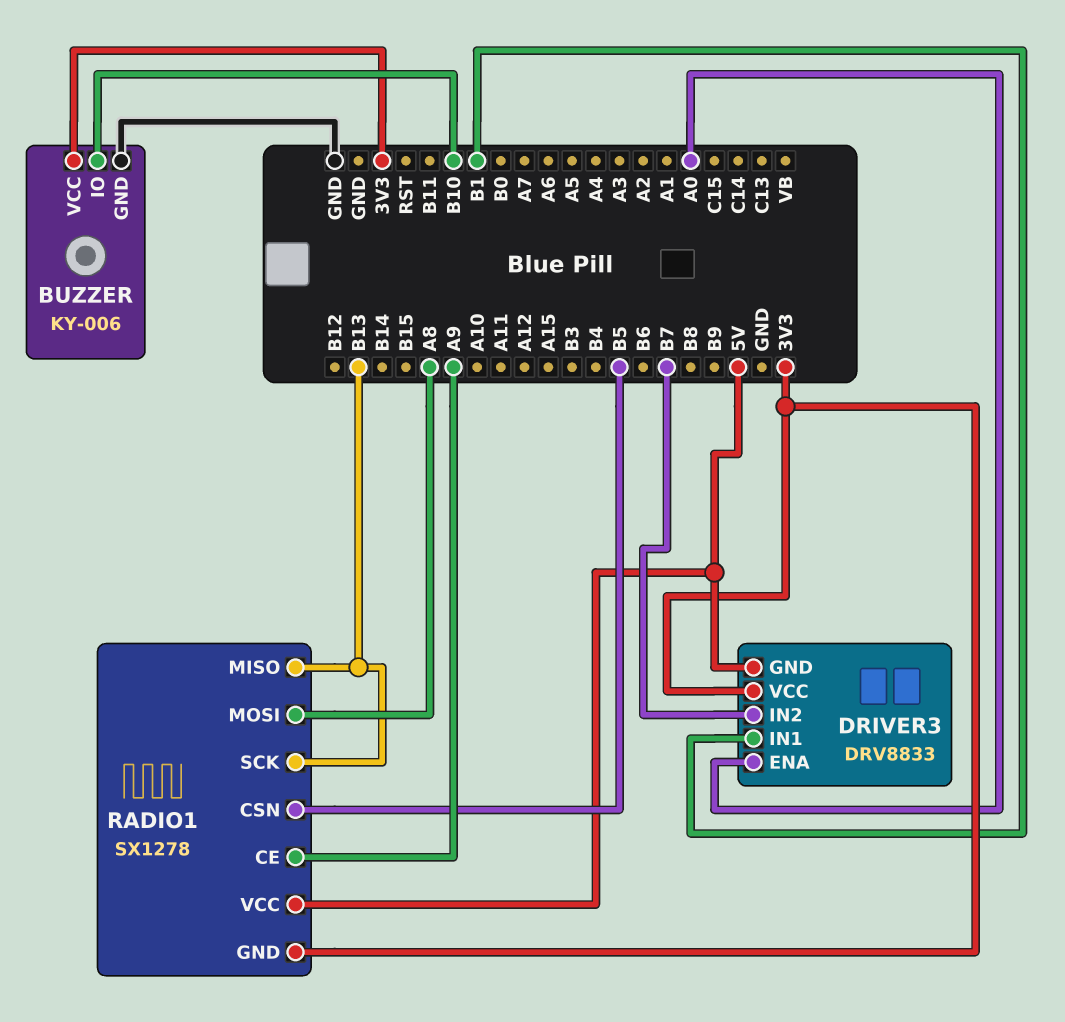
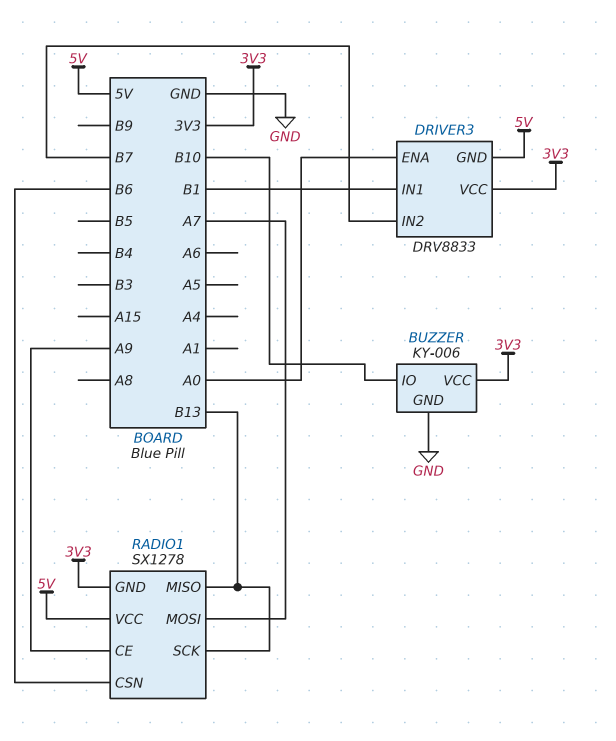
RADIO1 pin CSN: B5 -> B6
RADIO1 pin MOSI: A8 -> A7

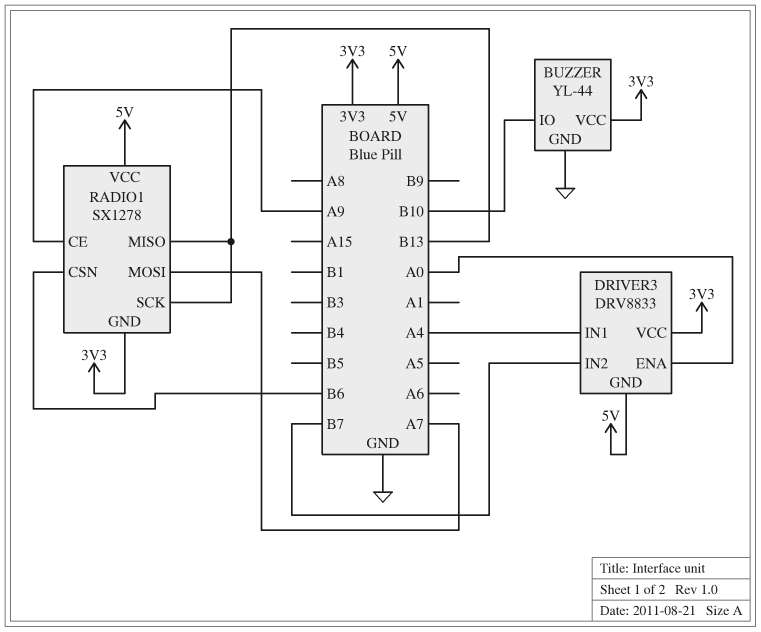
BUZZER: KY-006 -> YL-44
DRIVER3 pin IN1: B1 -> A4

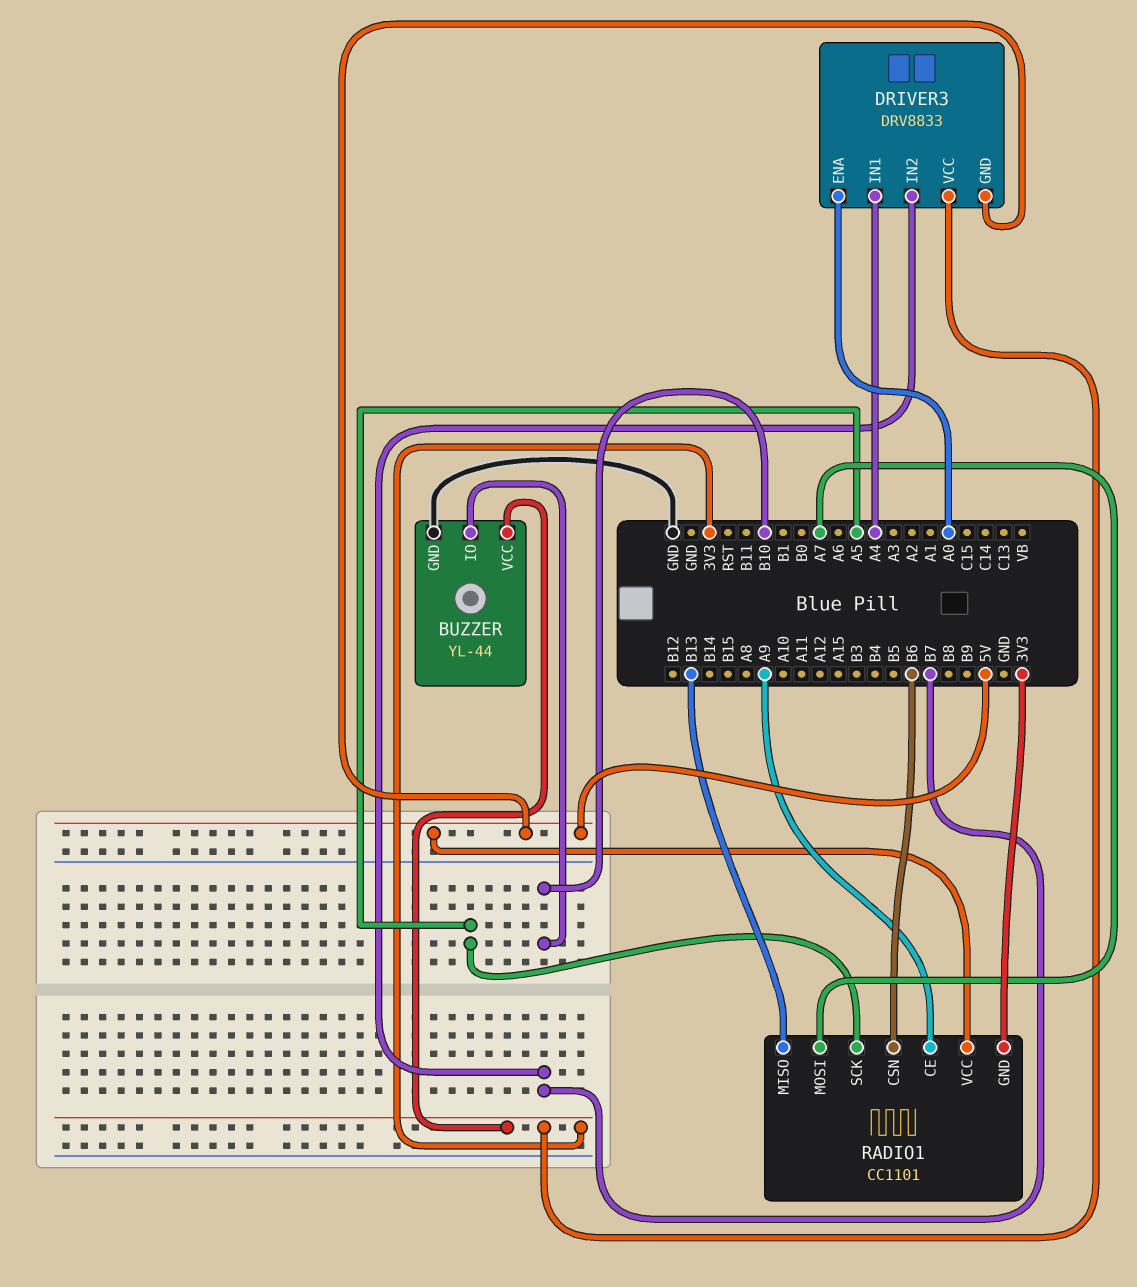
RADIO1: SX1278 -> CC1101
RADIO1 pin SCK: B13 -> A5

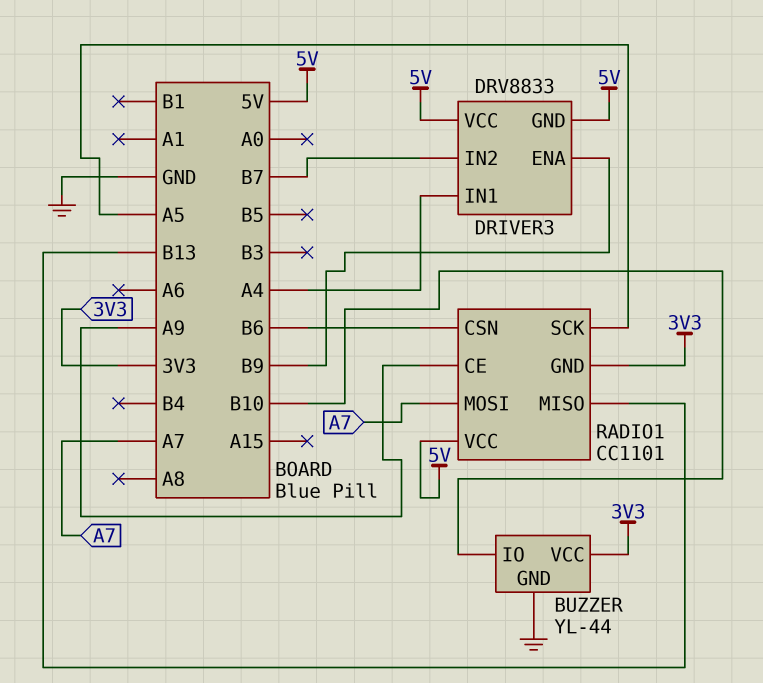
DRIVER3 pin ENA: A0 -> B9
DRIVER3 pin VCC: 3V3 -> 5V

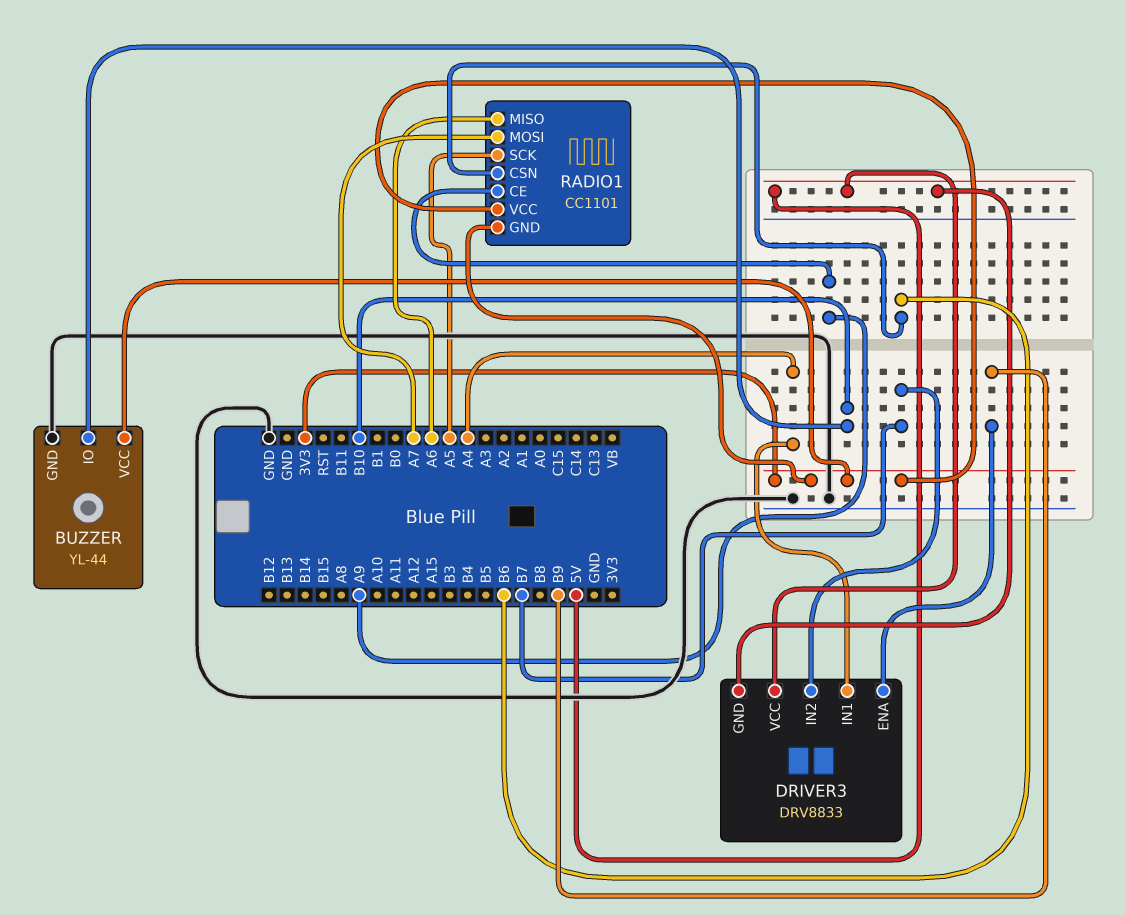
RADIO1 pin MISO: B13 -> A6
RADIO1 pin VCC: 5V -> 3V3

